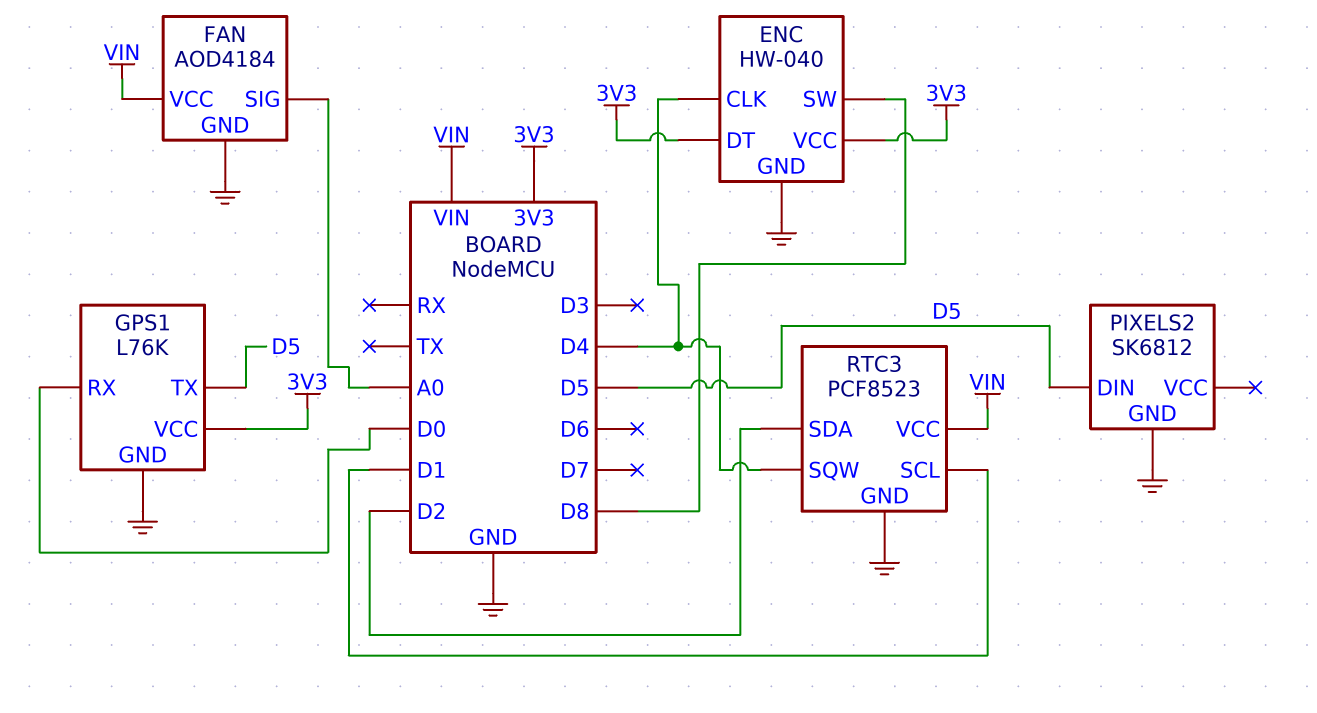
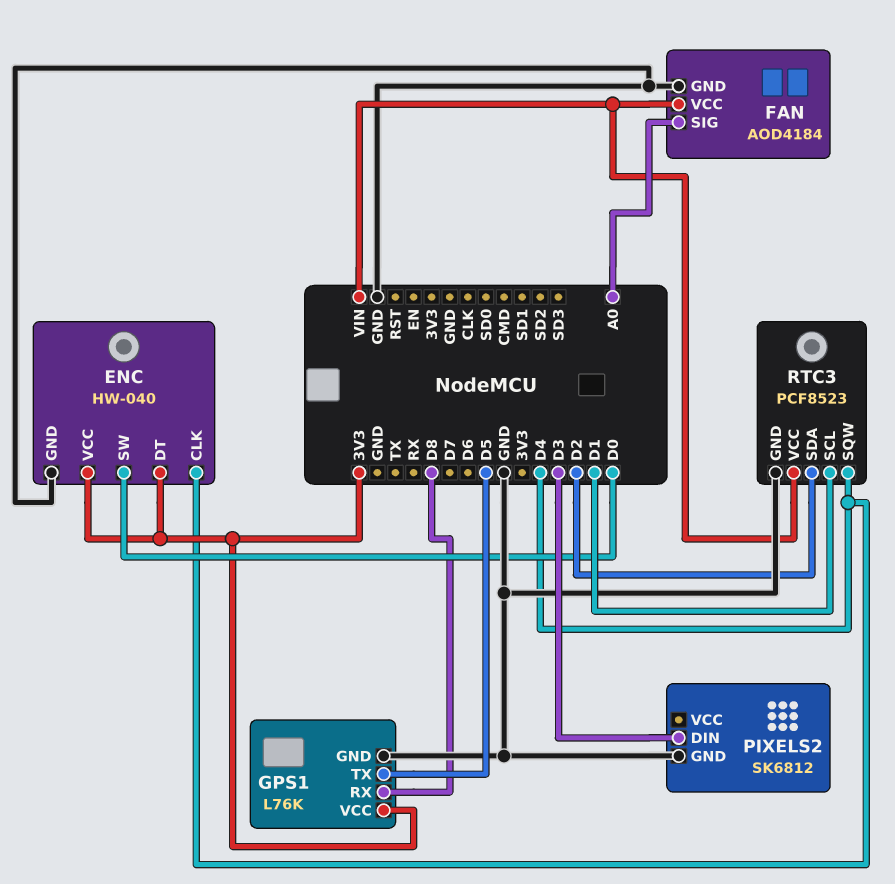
ENC pin SW: D8 -> D0
GPS1 pin RX: D0 -> D8
PIXELS2 pin DIN: D5 -> D3

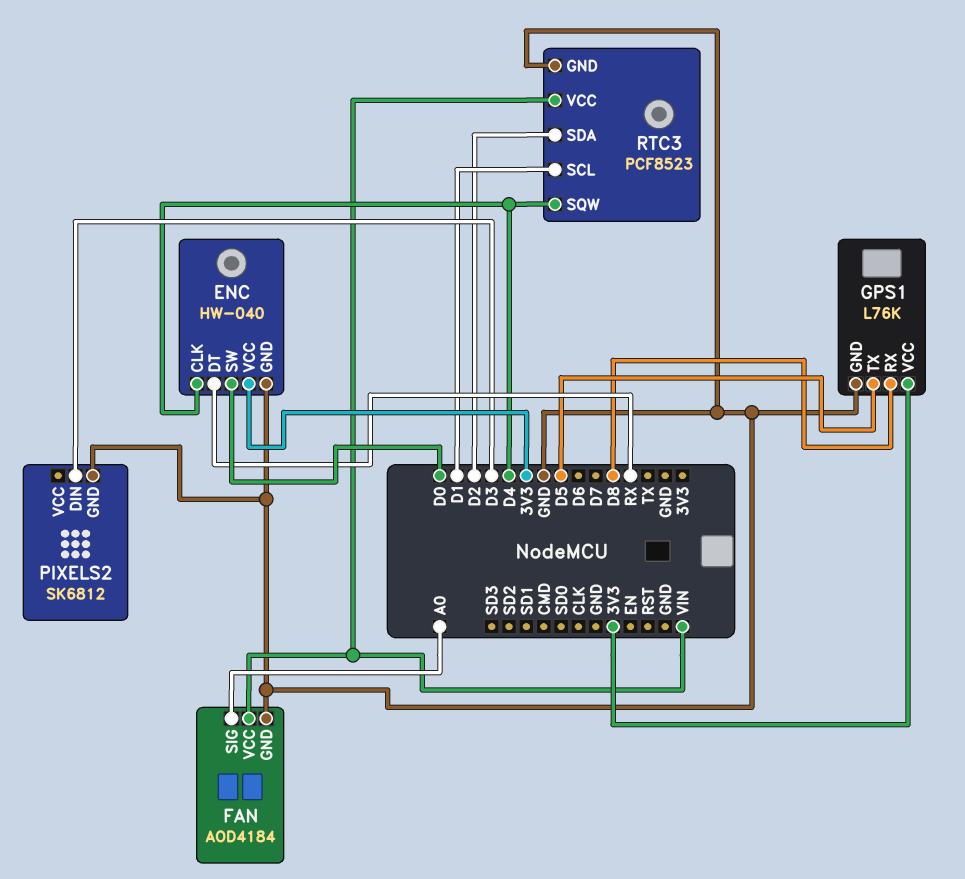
ENC pin DT: 3V3 -> RX

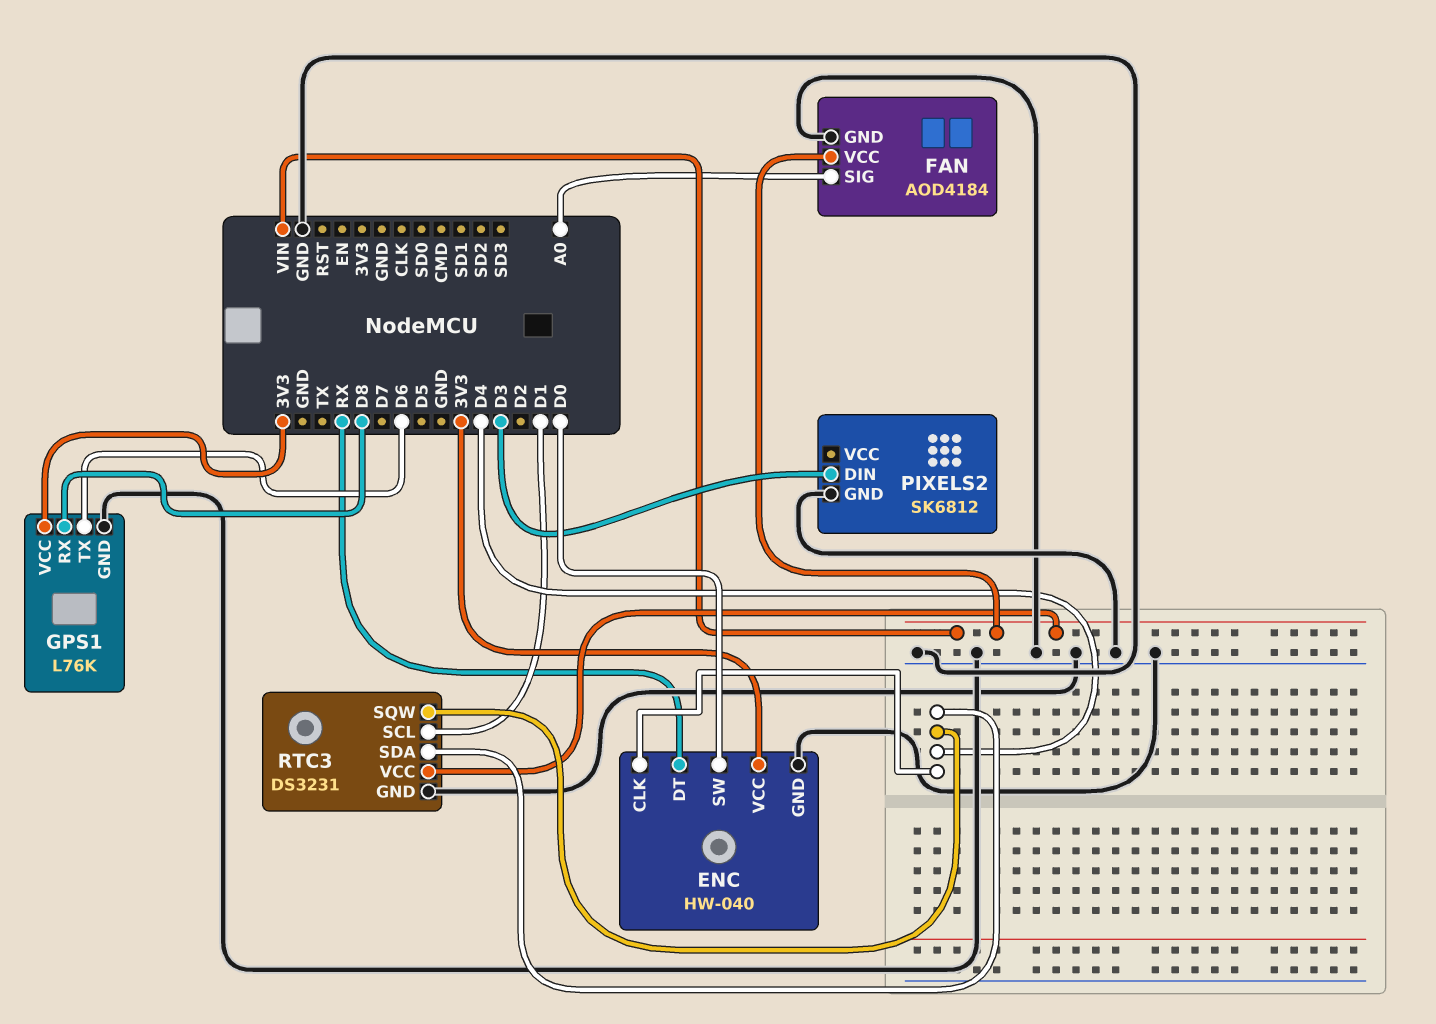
GPS1 pin TX: D5 -> D6
RTC3: PCF8523 -> DS3231
RTC3 pin SDA: D2 -> D4

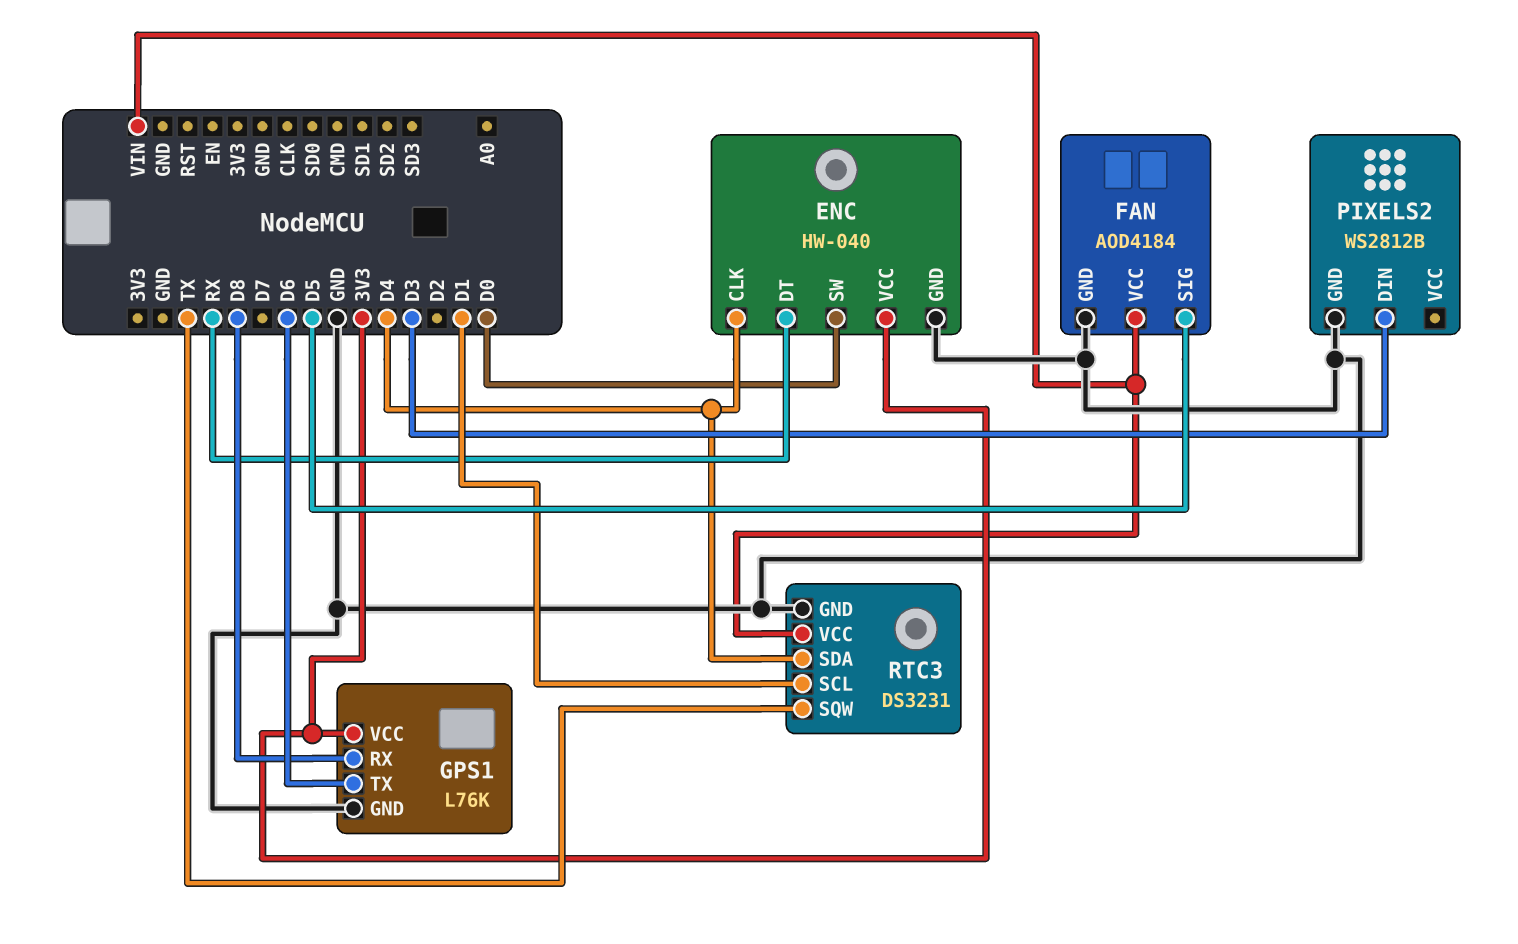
FAN pin SIG: A0 -> D5
PIXELS2: SK6812 -> WS2812B
RTC3 pin SQW: D4 -> TX

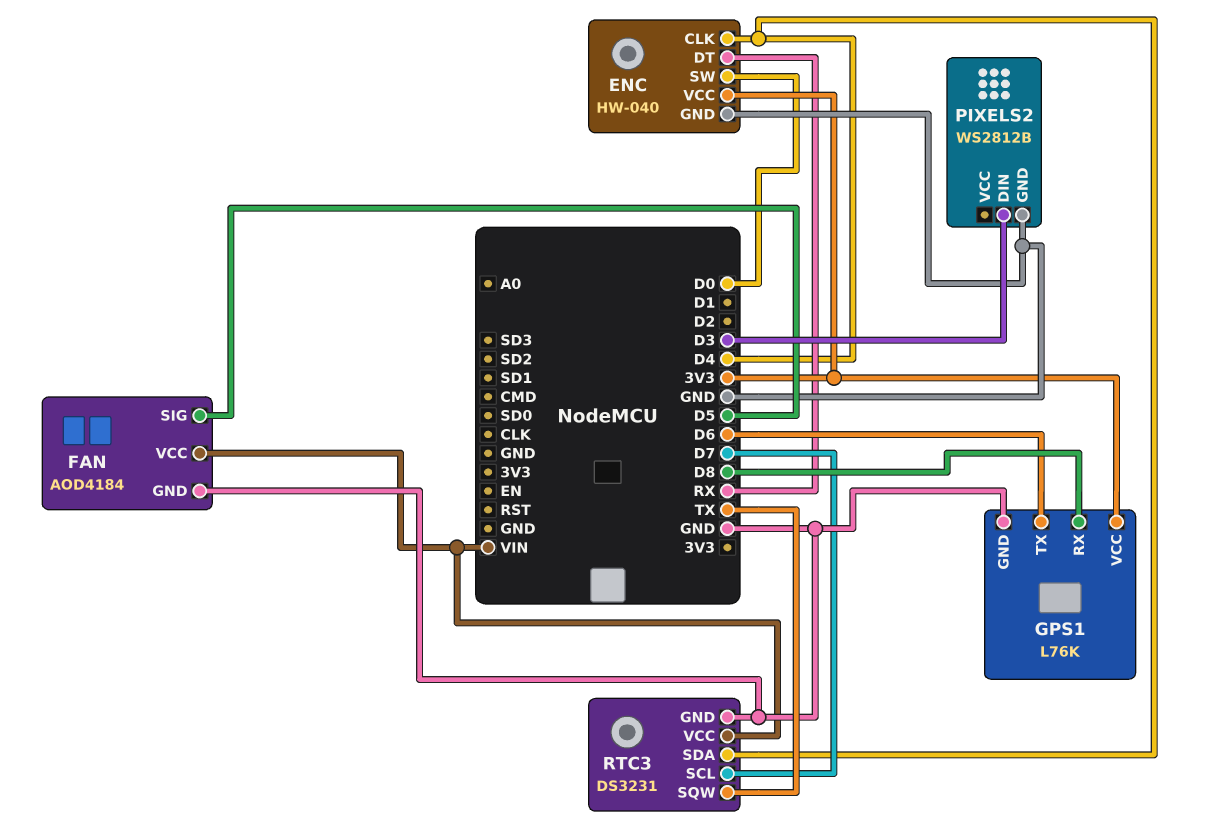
RTC3 pin SCL: D1 -> D7

